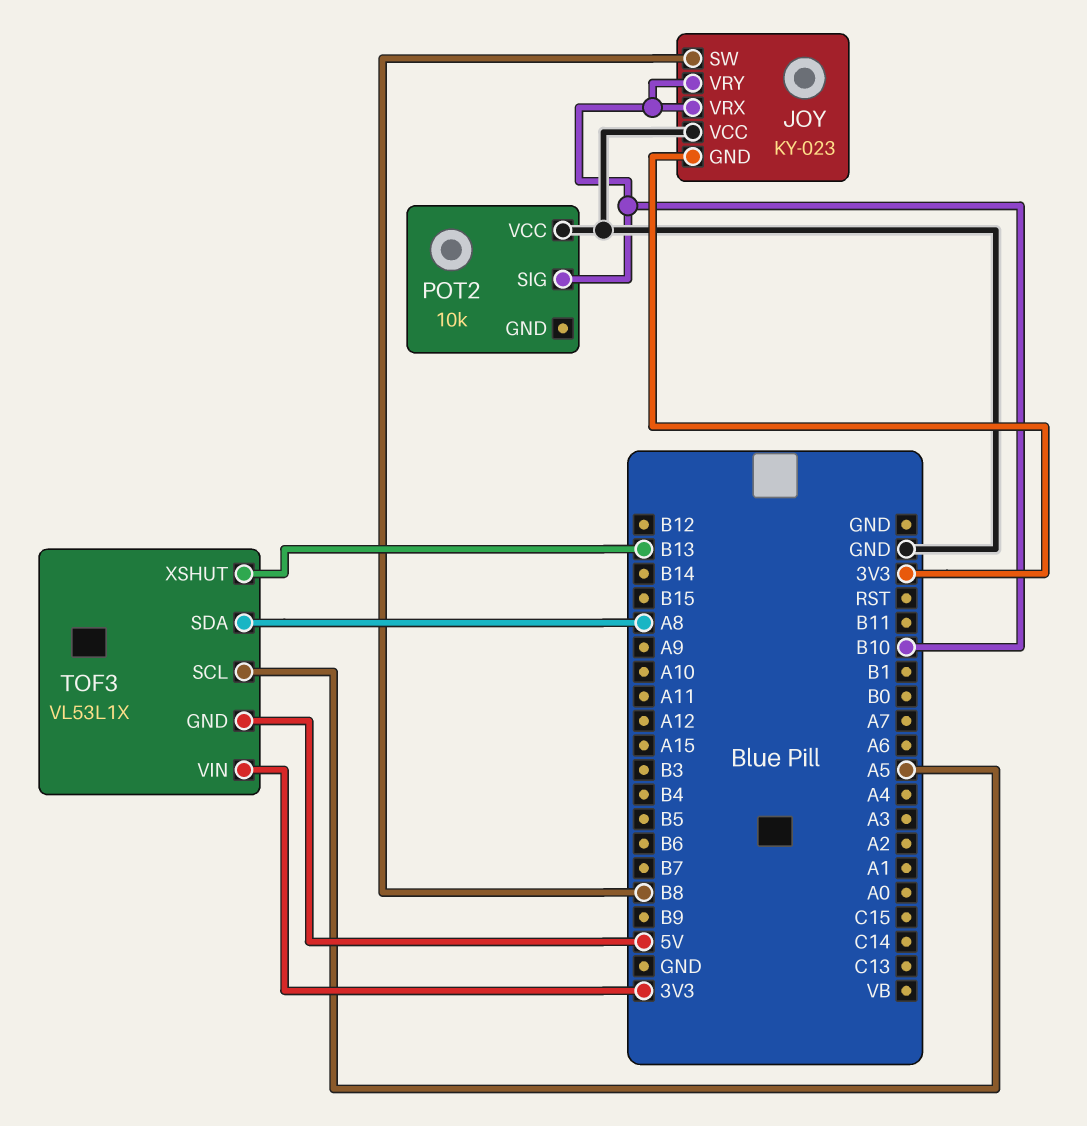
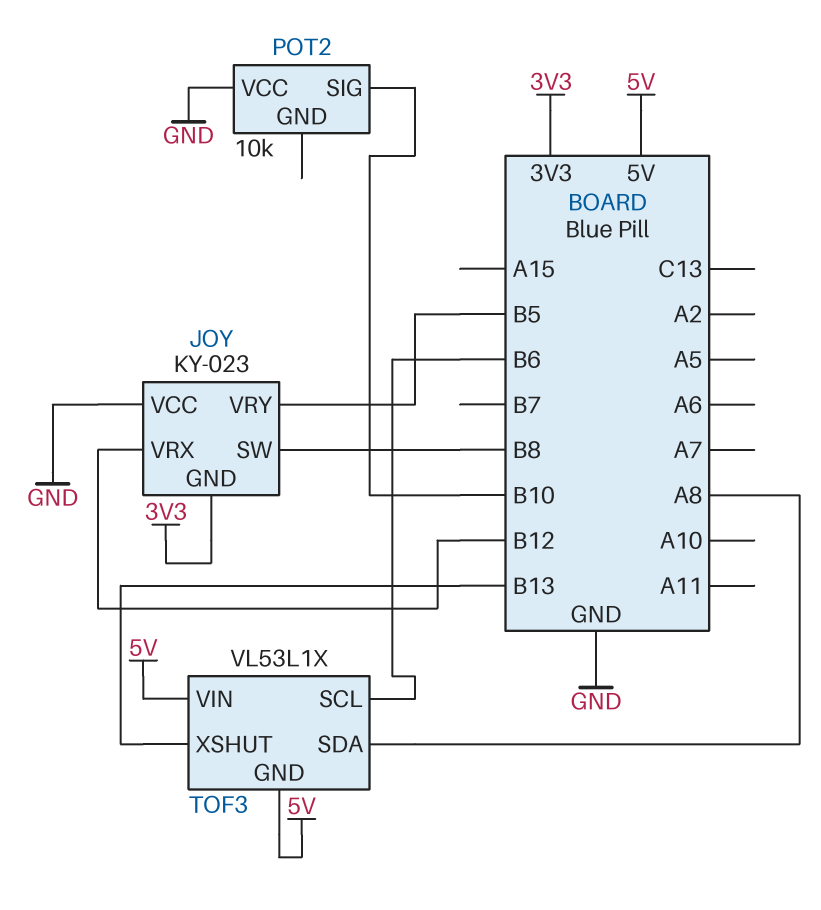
JOY pin VRX: B10 -> B12
JOY pin VRY: B10 -> B5
TOF3 pin SCL: A5 -> B6
TOF3 pin VIN: 3V3 -> 5V

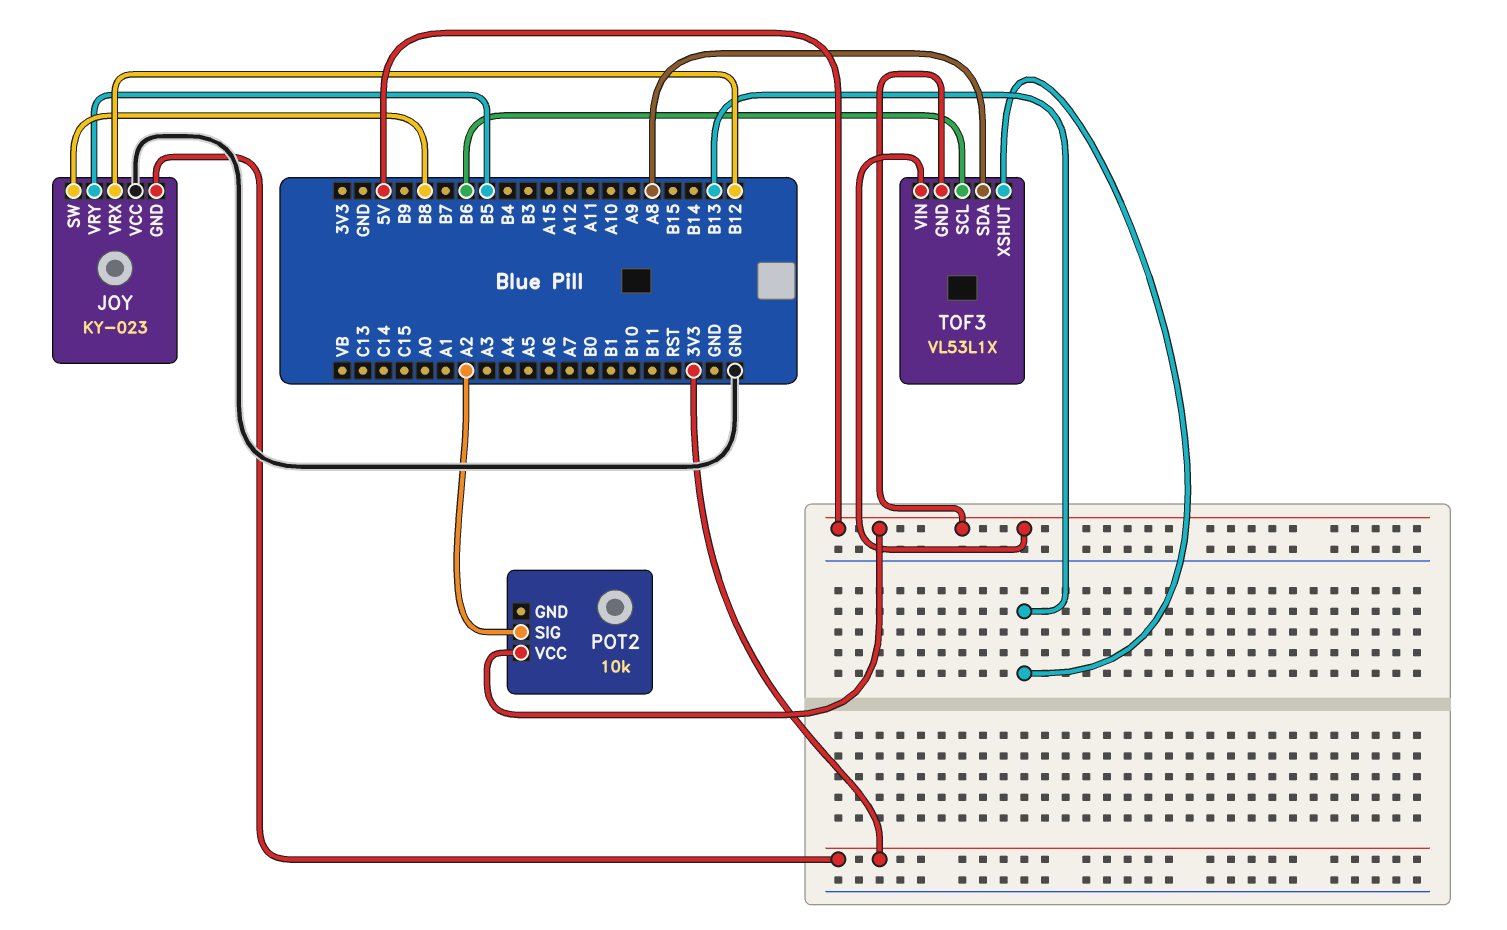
POT2 pin SIG: B10 -> A2
POT2 pin VCC: GND -> 5V

